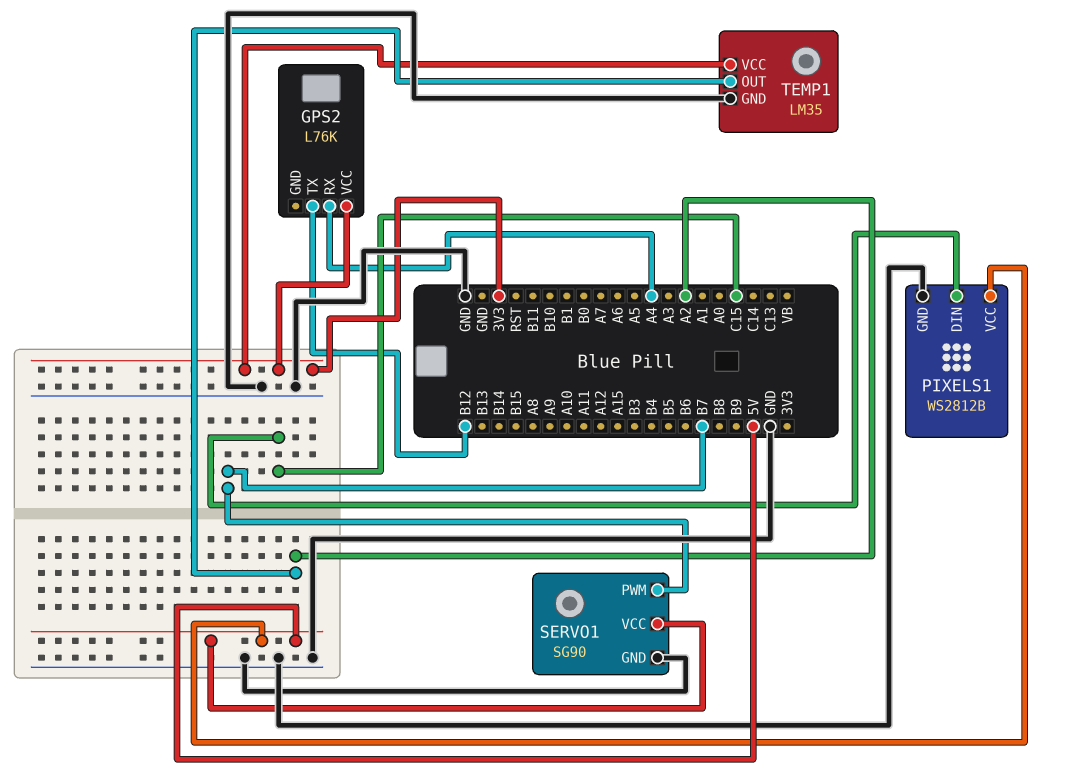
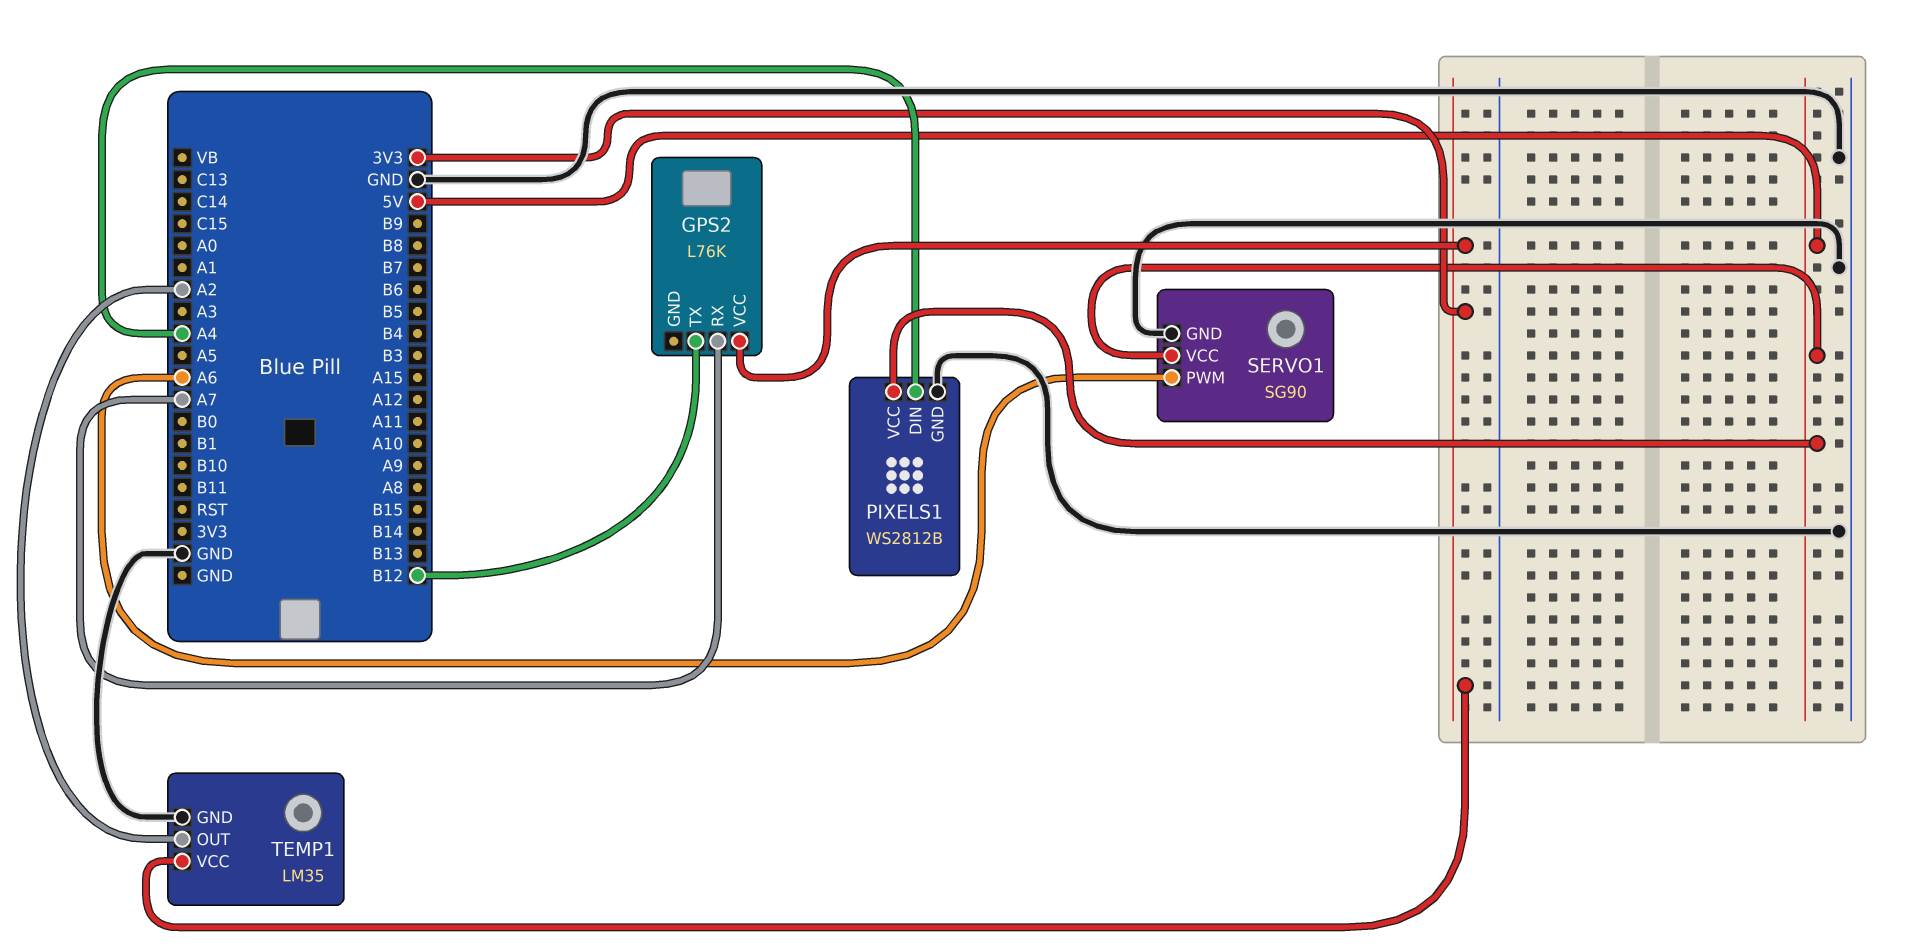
GPS2 pin RX: A4 -> A7
PIXELS1 pin DIN: C15 -> A4
SERVO1 pin PWM: B7 -> A6

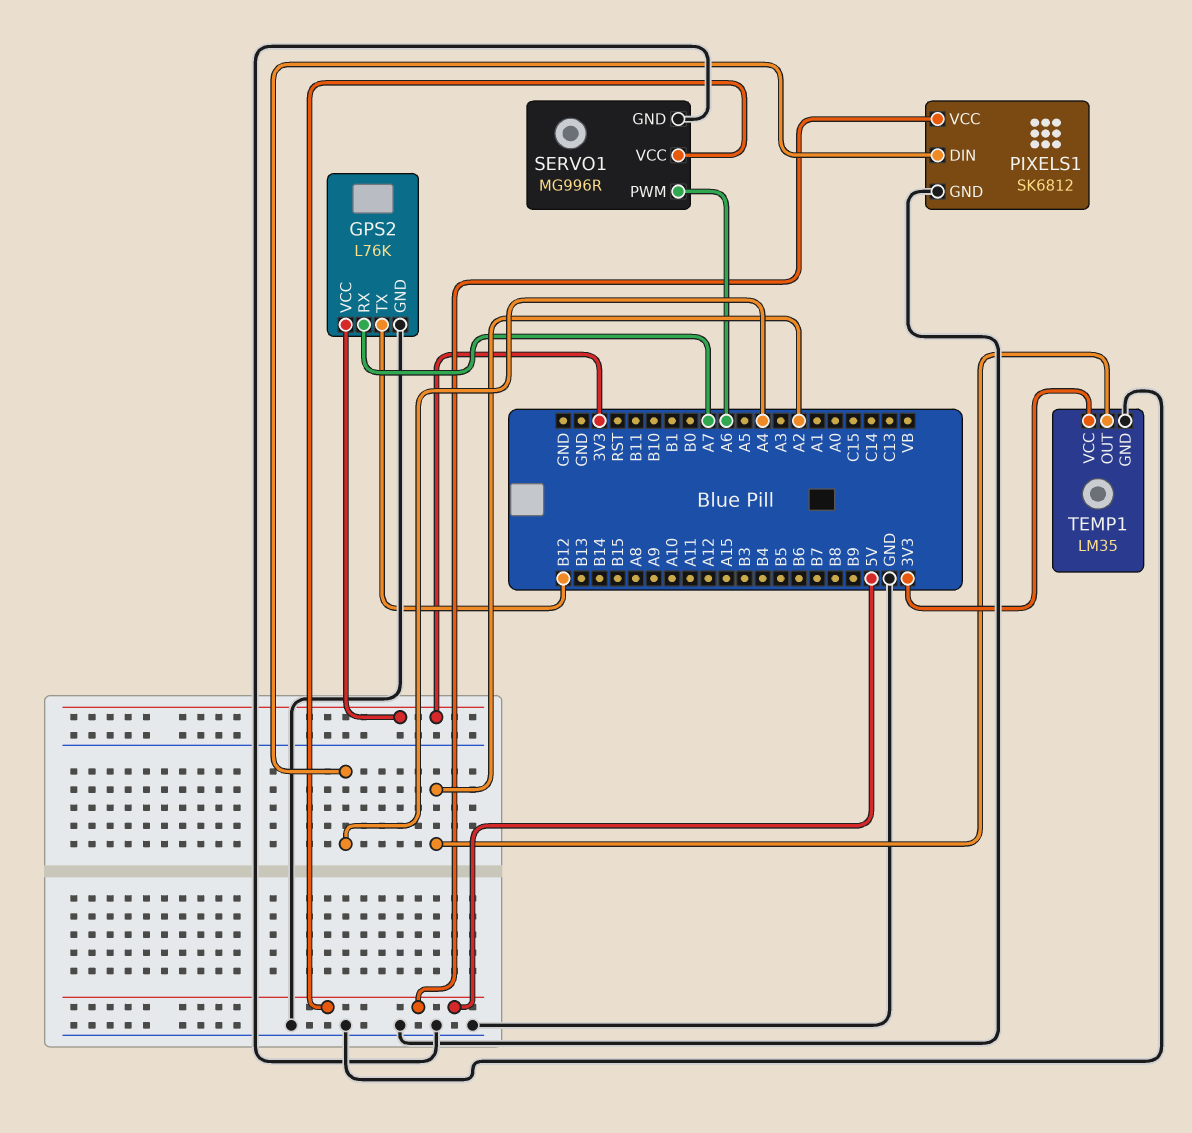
GPS2 pin GND: none -> GND
PIXELS1: WS2812B -> SK6812
SERVO1: SG90 -> MG996R

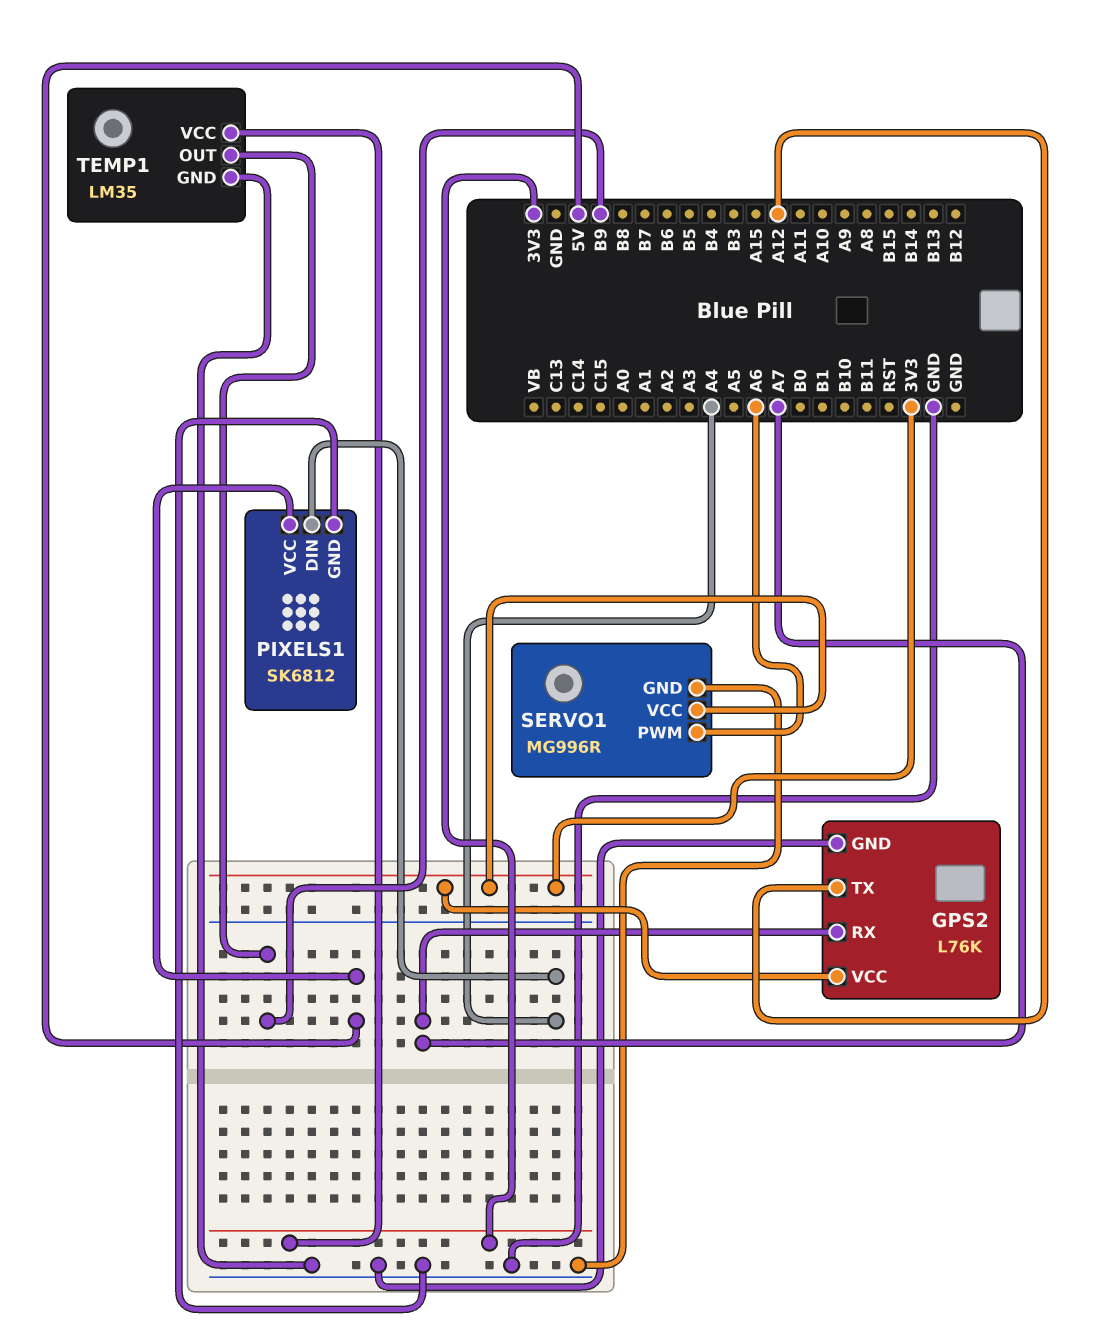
GPS2 pin TX: B12 -> A12
SERVO1 pin VCC: 5V -> 3V3
TEMP1 pin OUT: A2 -> B9

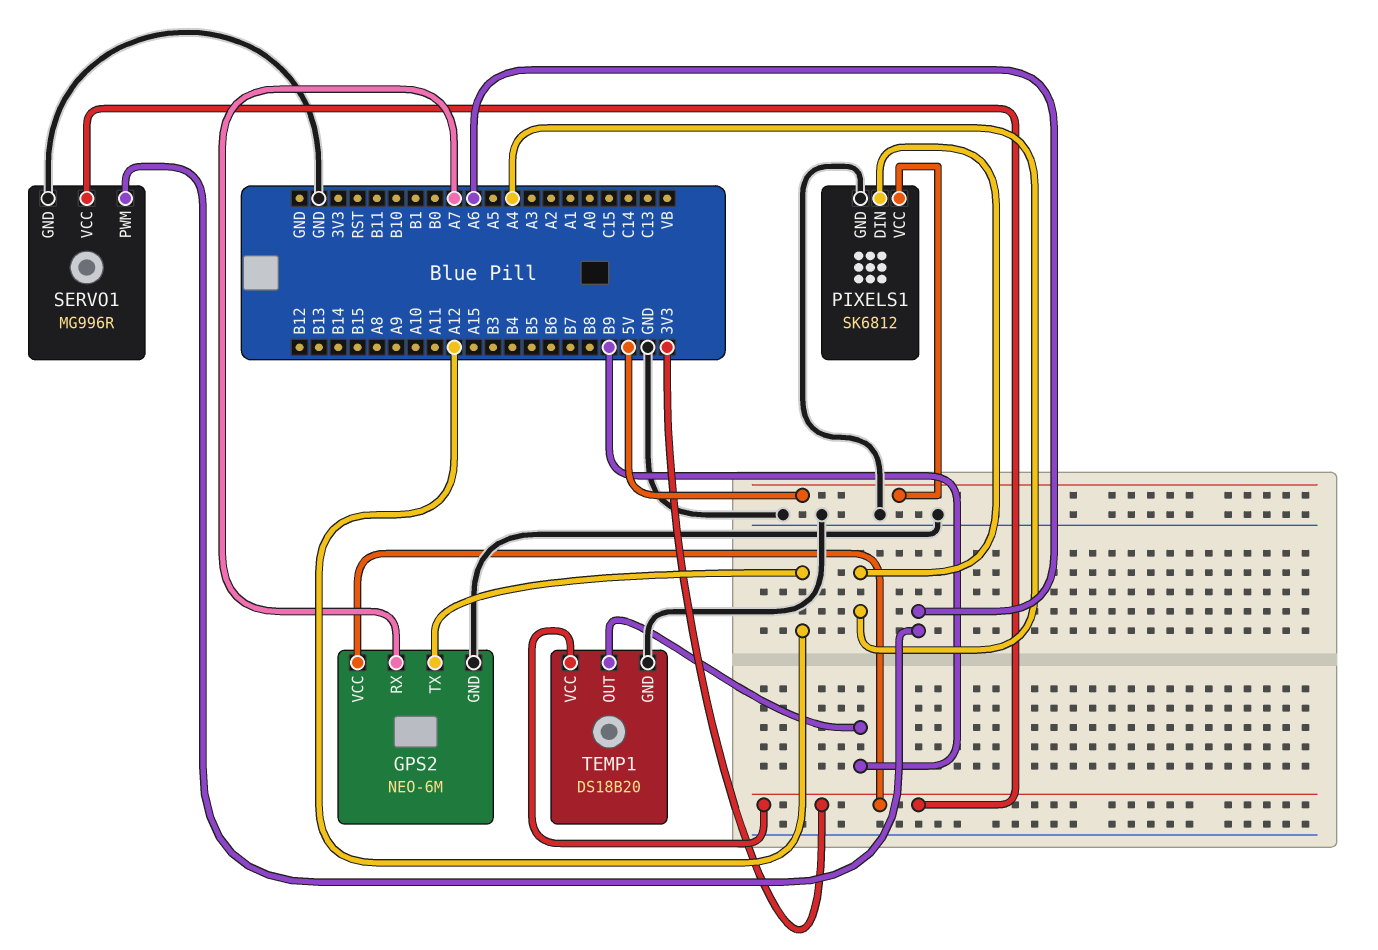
GPS2: L76K -> NEO-6M
TEMP1: LM35 -> DS18B20

